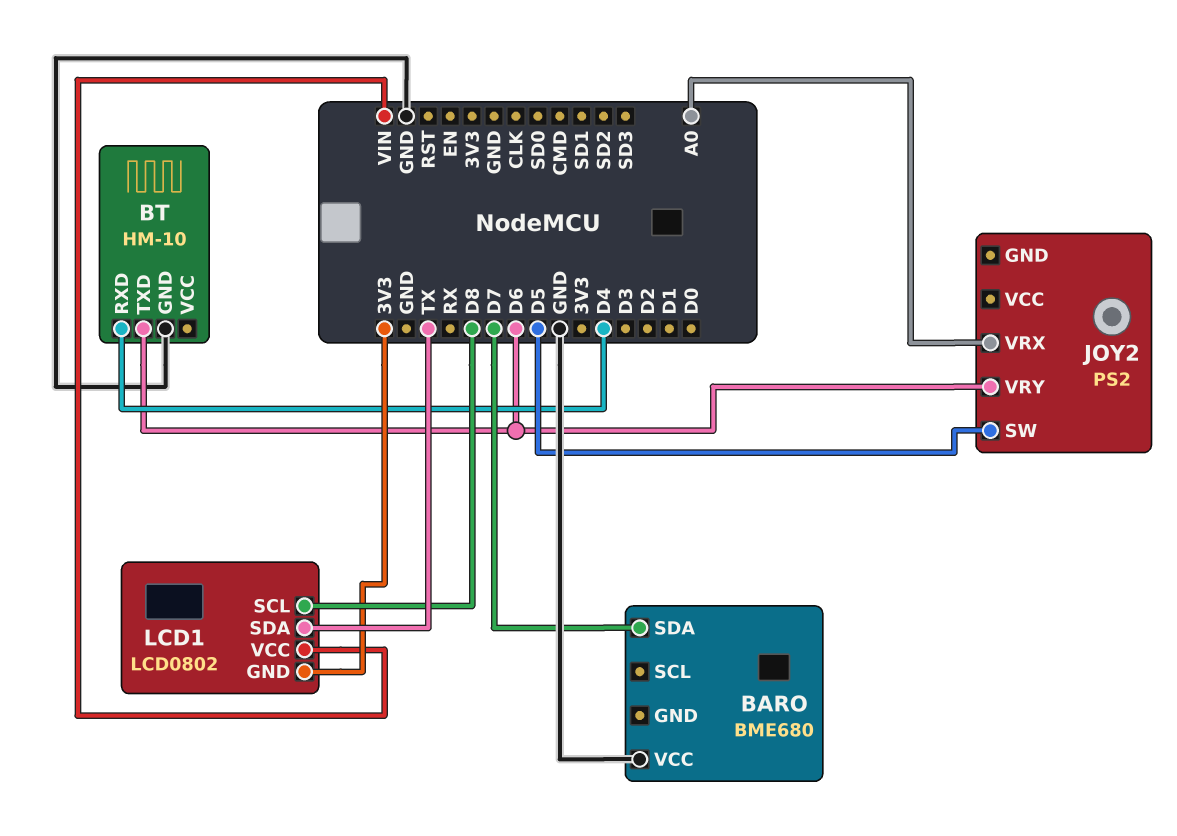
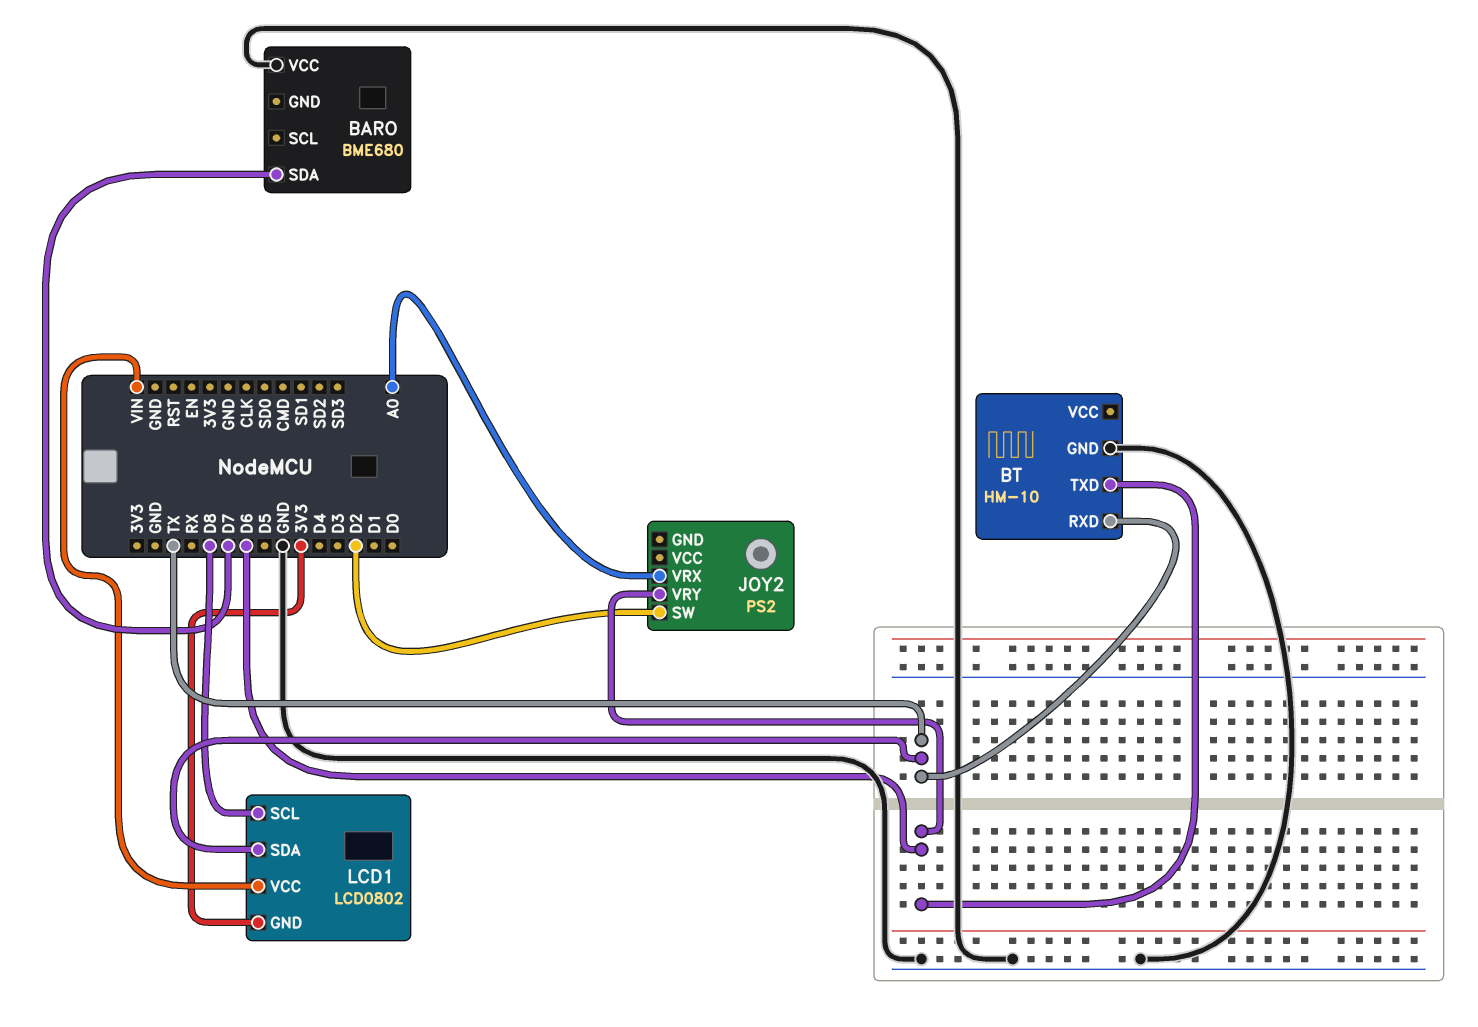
BT pin RXD: D4 -> TX
JOY2 pin SW: D5 -> D2

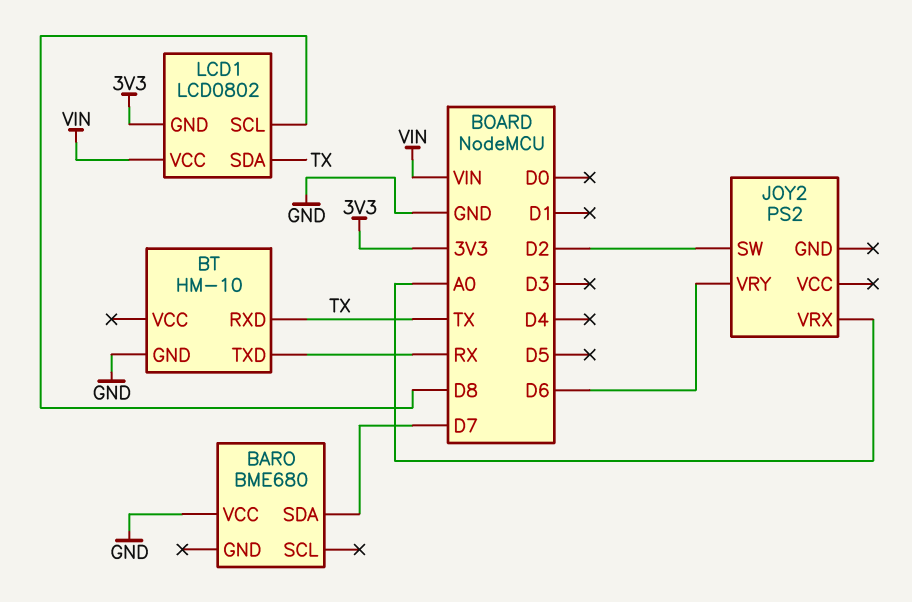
BT pin TXD: D6 -> RX

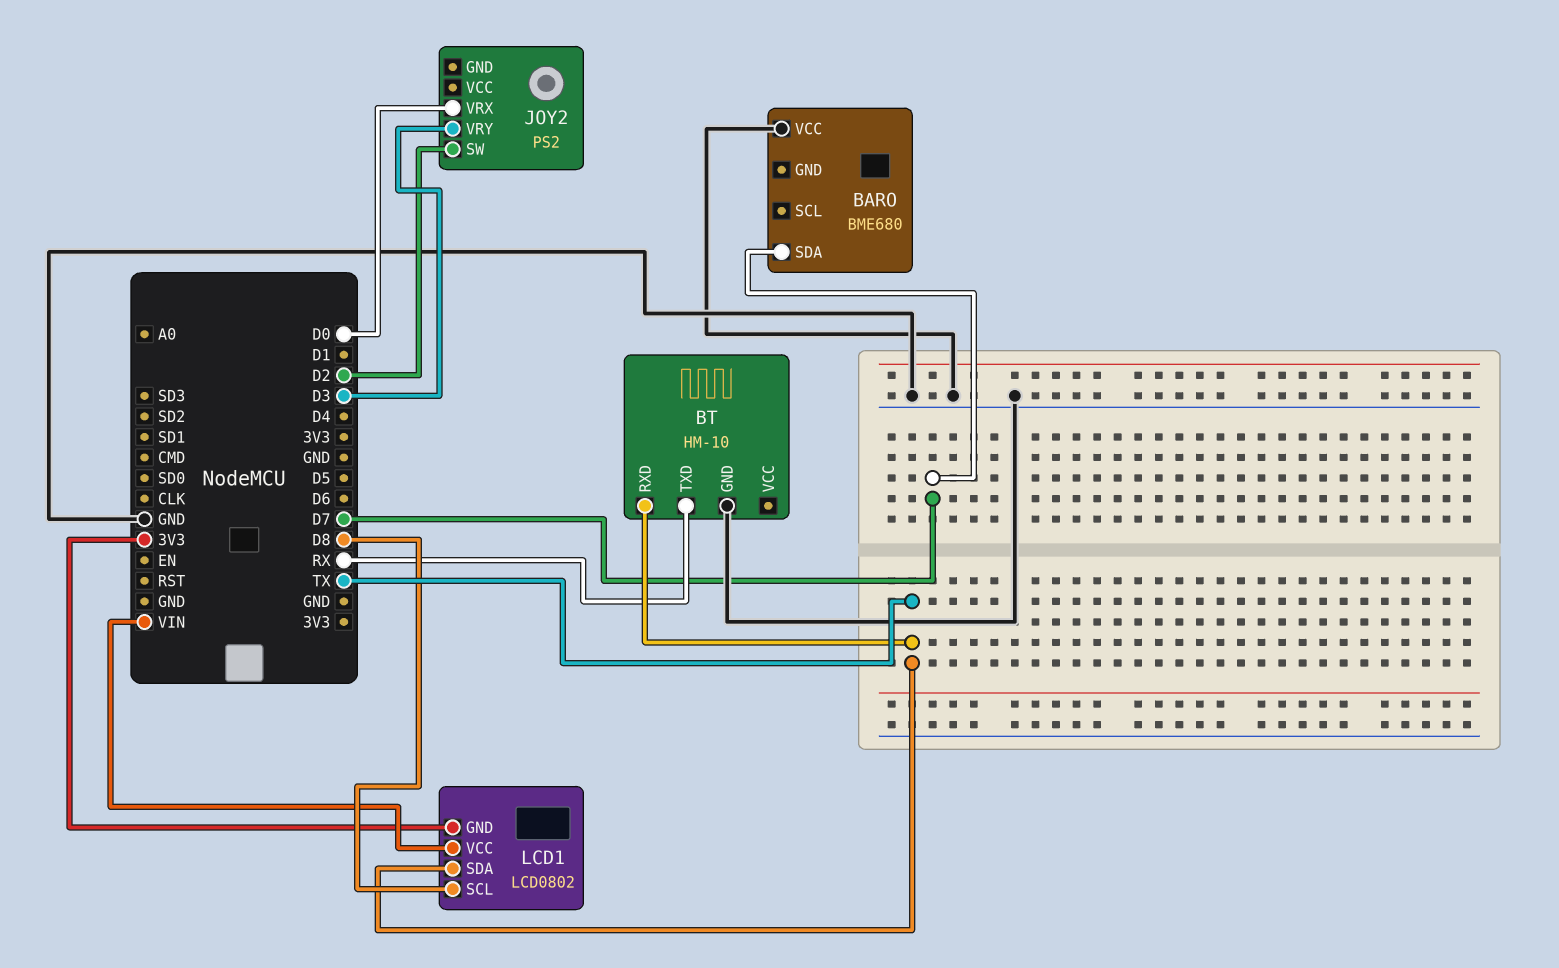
JOY2 pin VRX: A0 -> D0
JOY2 pin VRY: D6 -> D3

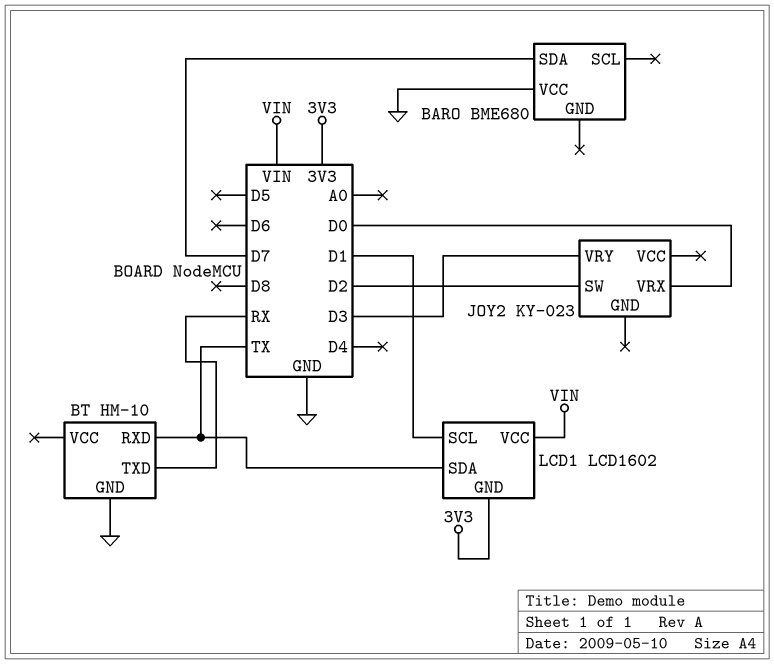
JOY2: PS2 -> KY-023
LCD1: LCD0802 -> LCD1602
LCD1 pin SCL: D8 -> D1

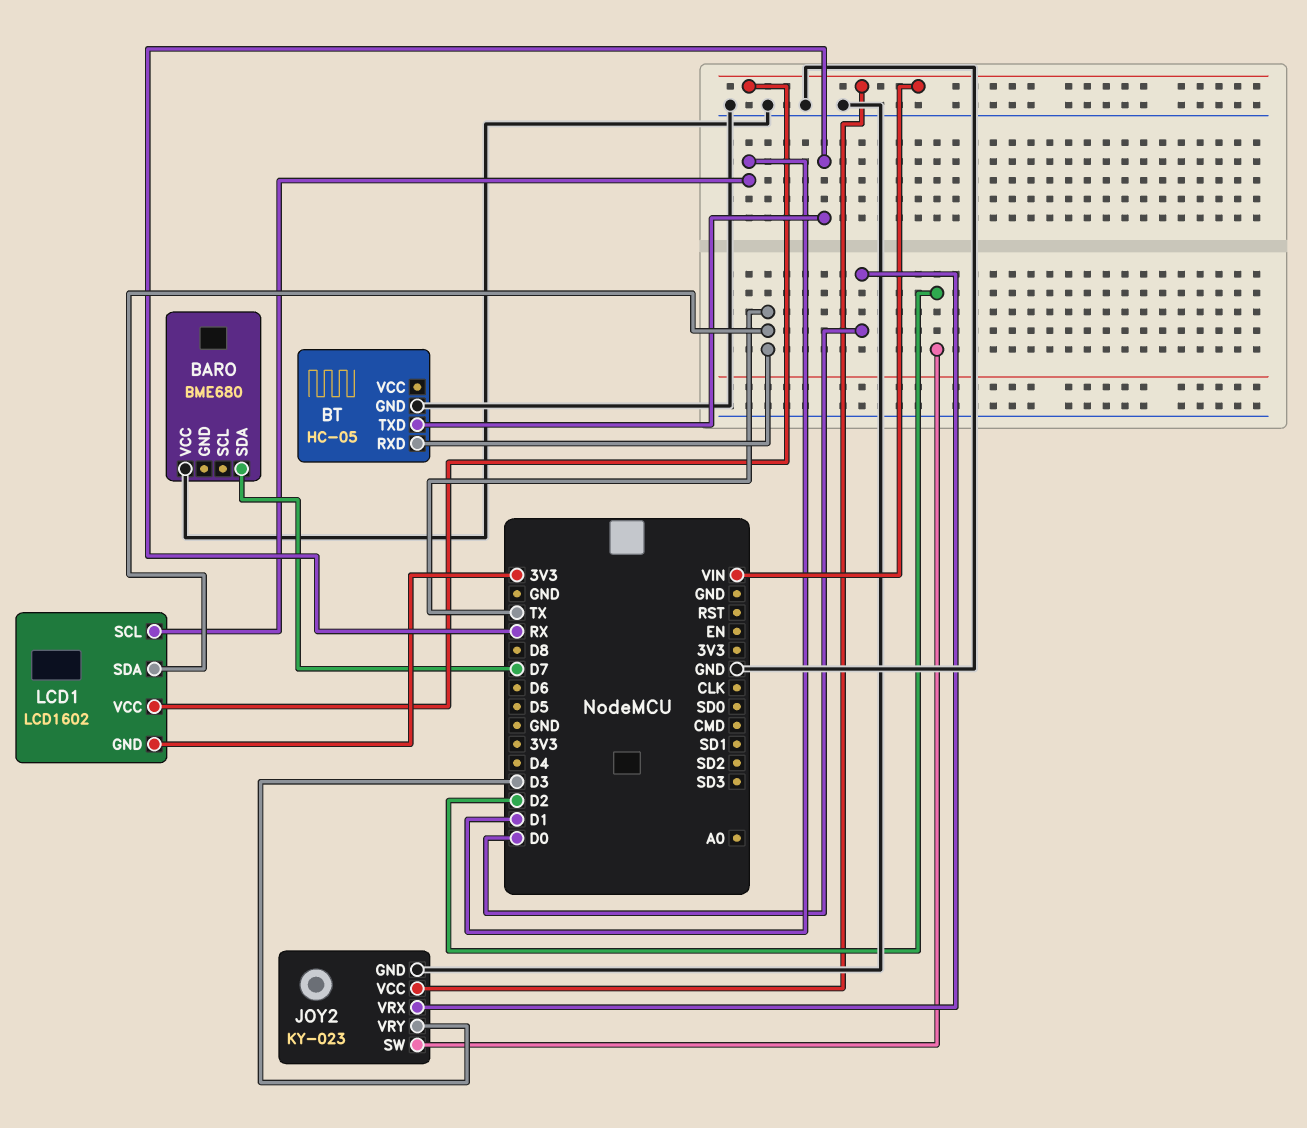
BT: HM-10 -> HC-05
JOY2 pin GND: none -> GND
JOY2 pin VCC: none -> VIN

